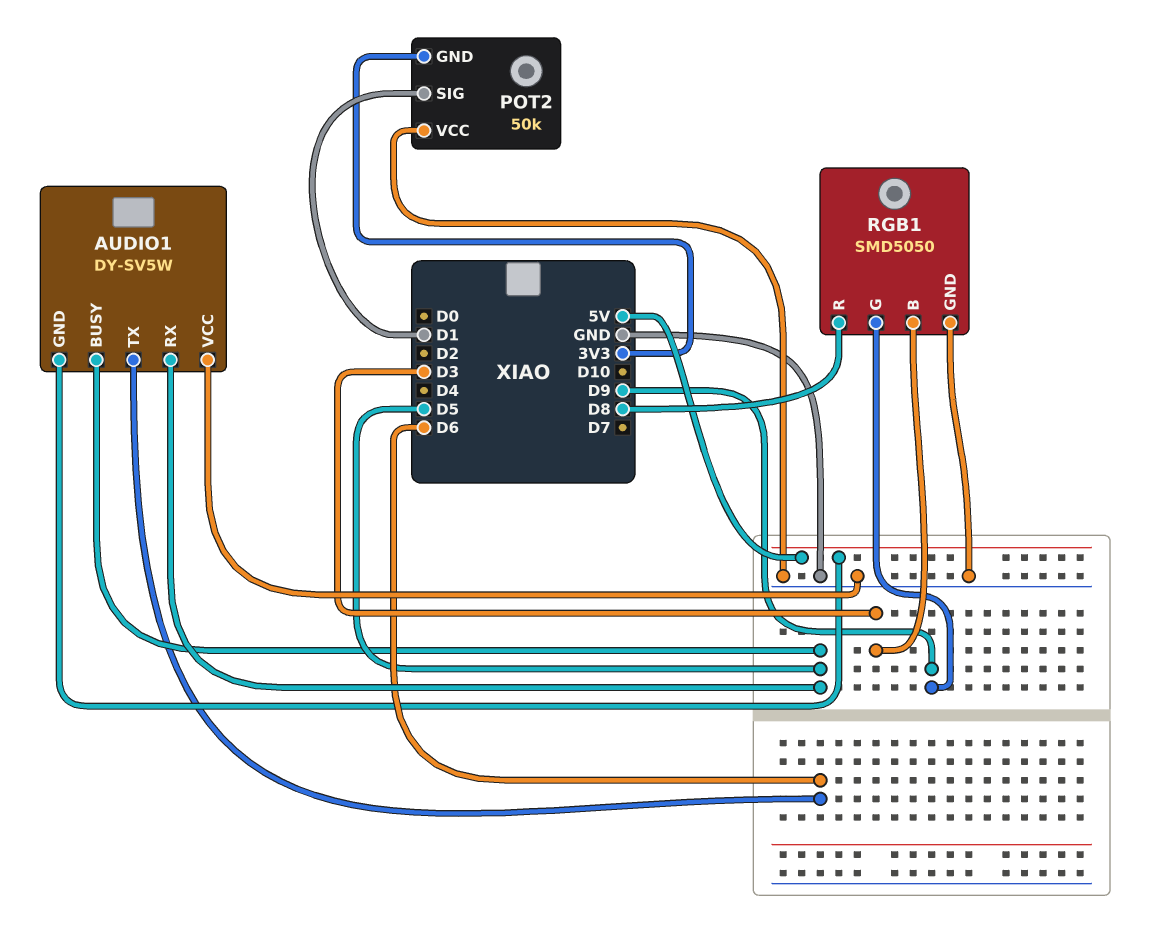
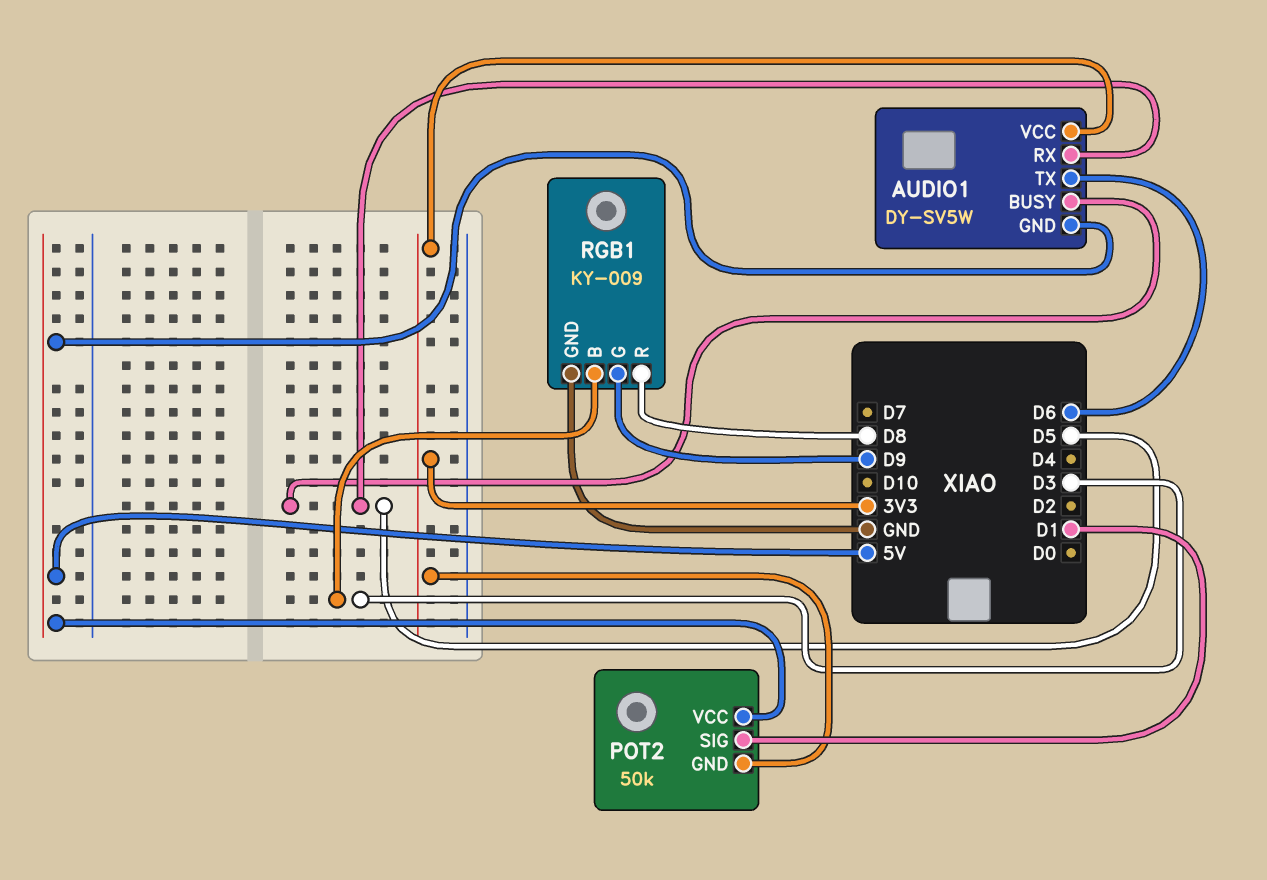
AUDIO1 pin VCC: GND -> 3V3
POT2 pin VCC: GND -> 5V
RGB1: SMD5050 -> KY-009

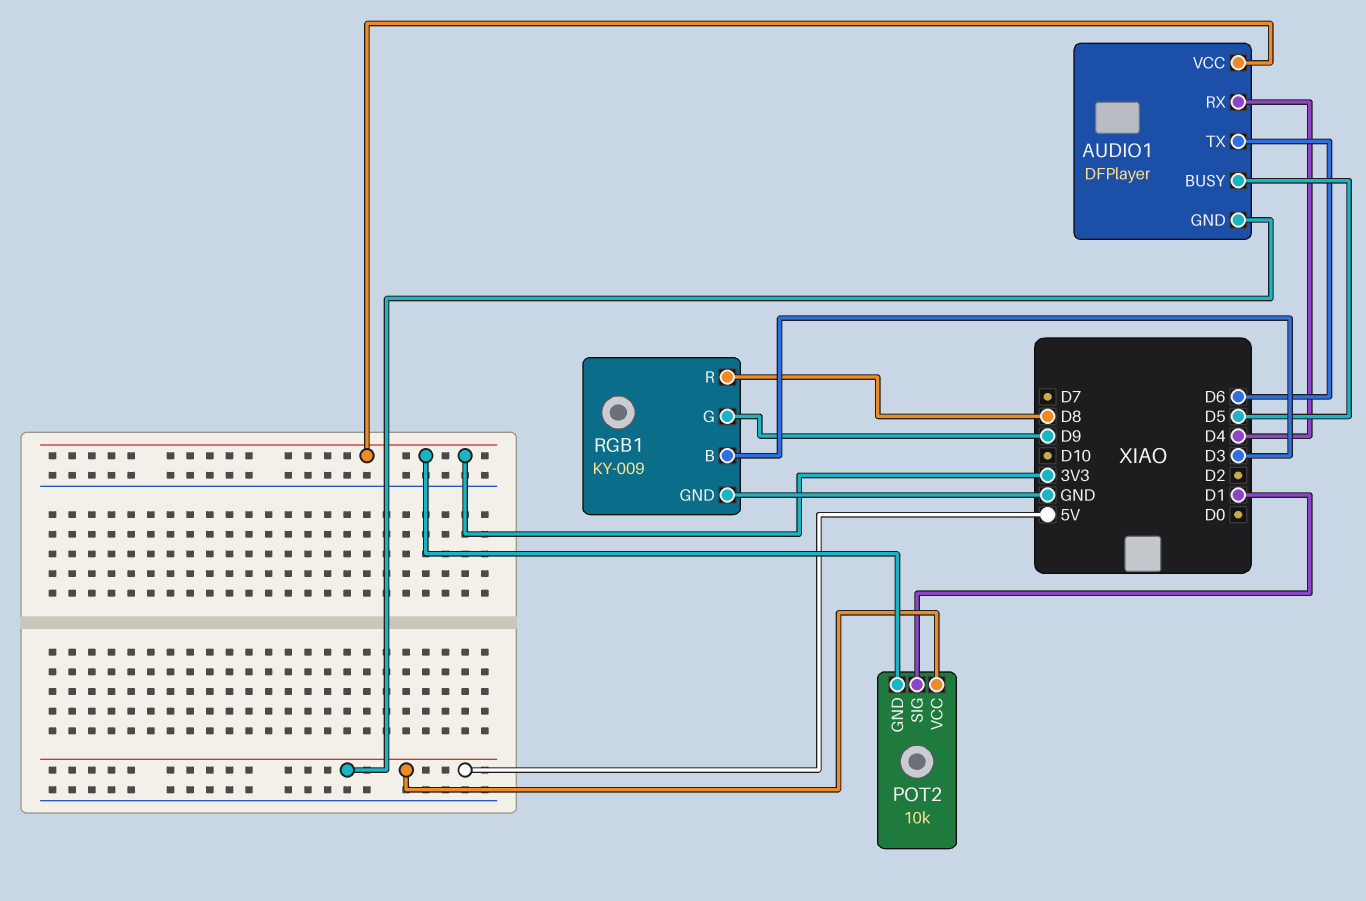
AUDIO1: DY-SV5W -> DFPlayer
AUDIO1 pin RX: D5 -> D4
POT2: 50k -> 10k

